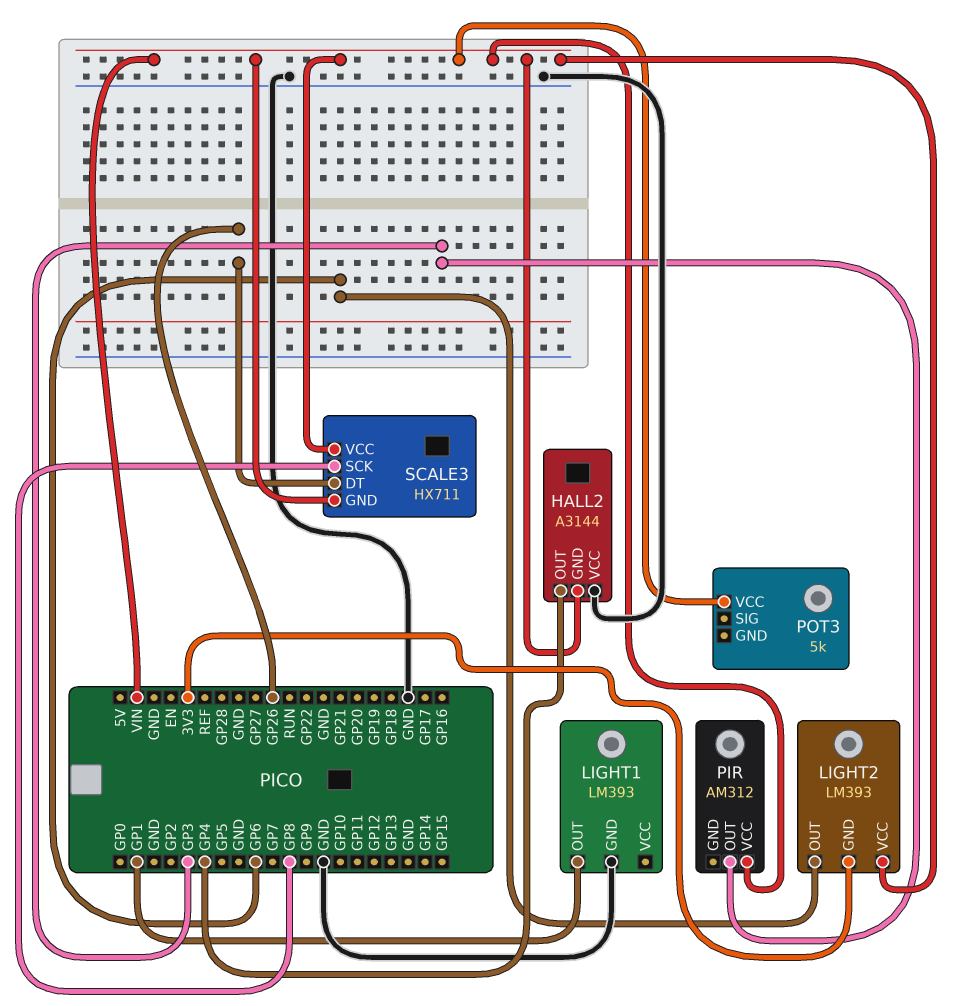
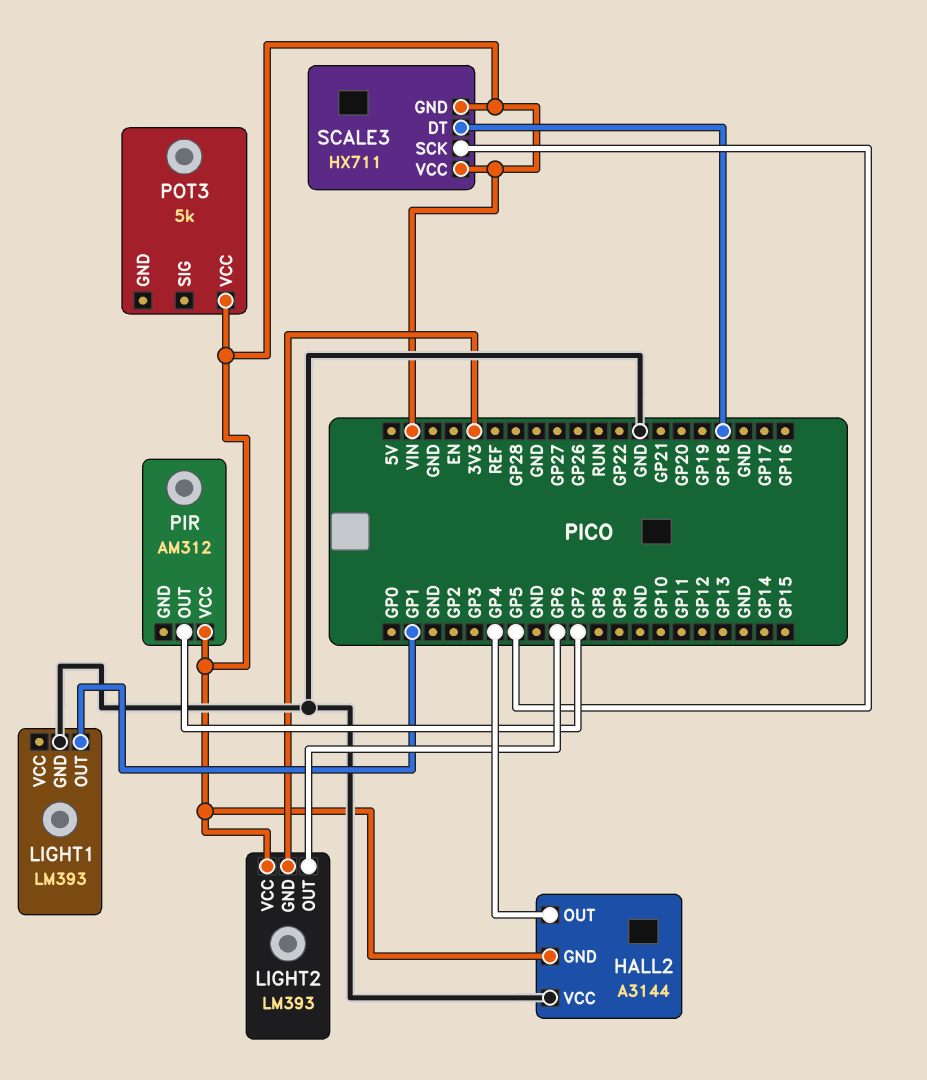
PIR pin OUT: GP3 -> GP7
SCALE3 pin DT: GP26 -> GP18
SCALE3 pin SCK: GP8 -> GP5

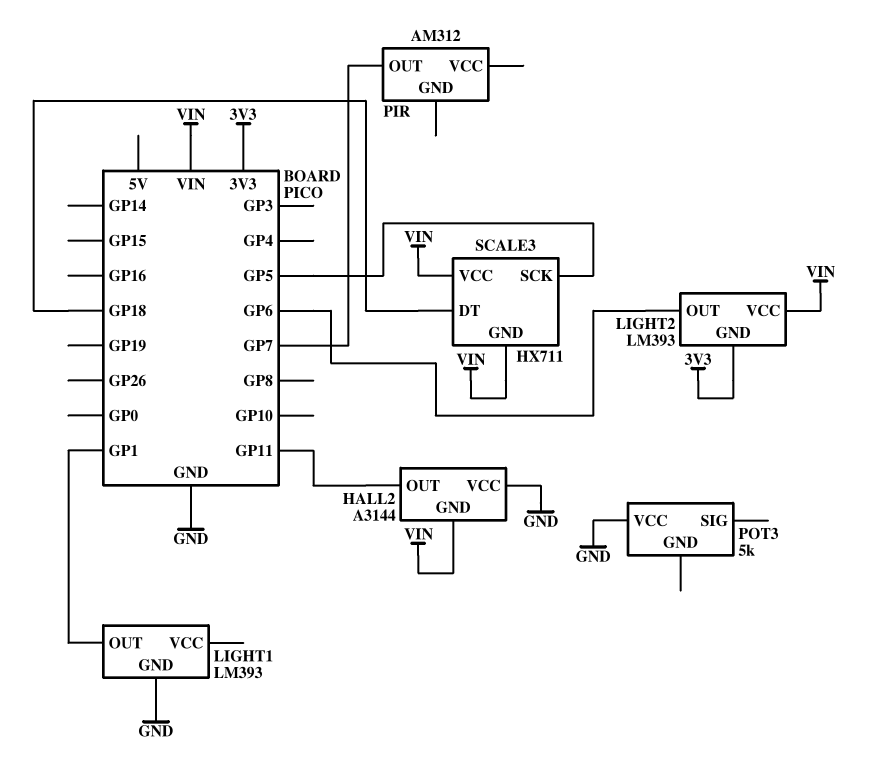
HALL2 pin OUT: GP4 -> GP11
PIR pin VCC: VIN -> none
POT3 pin VCC: VIN -> GND

